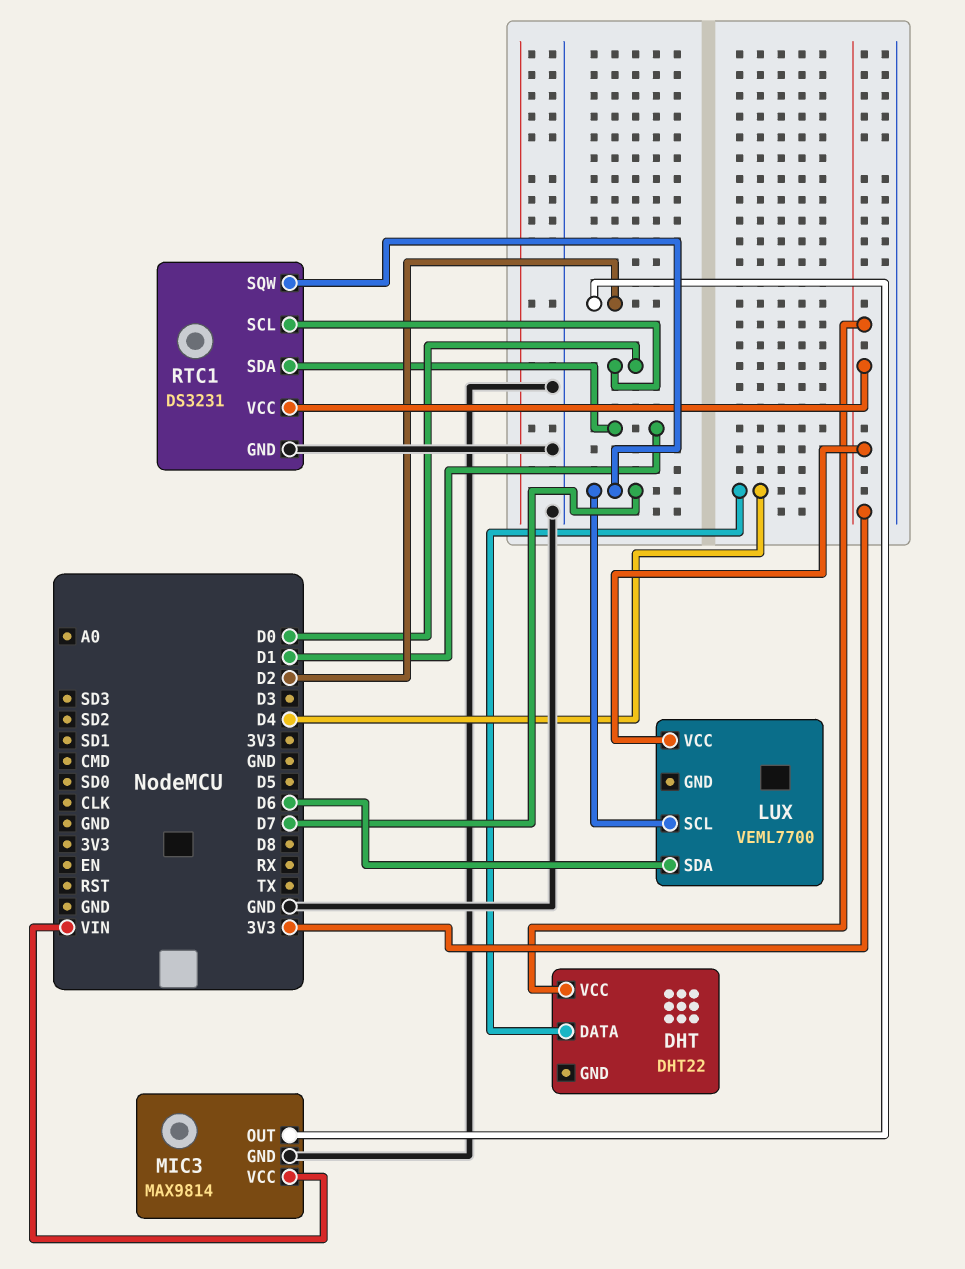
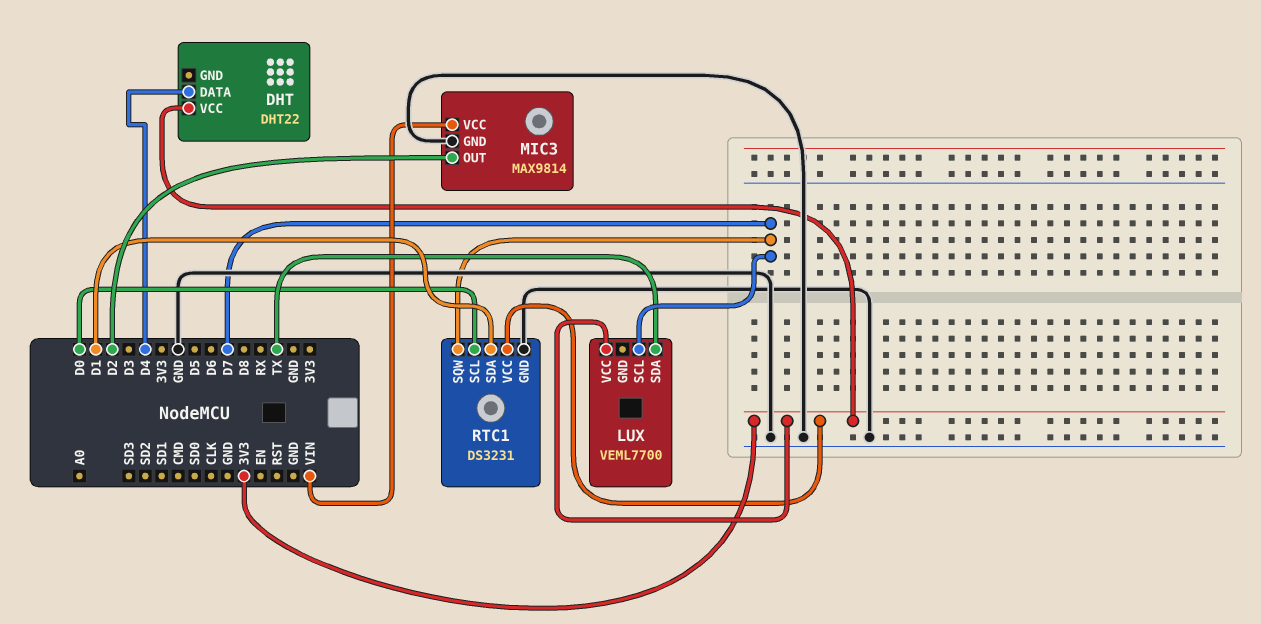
LUX pin SDA: D6 -> TX

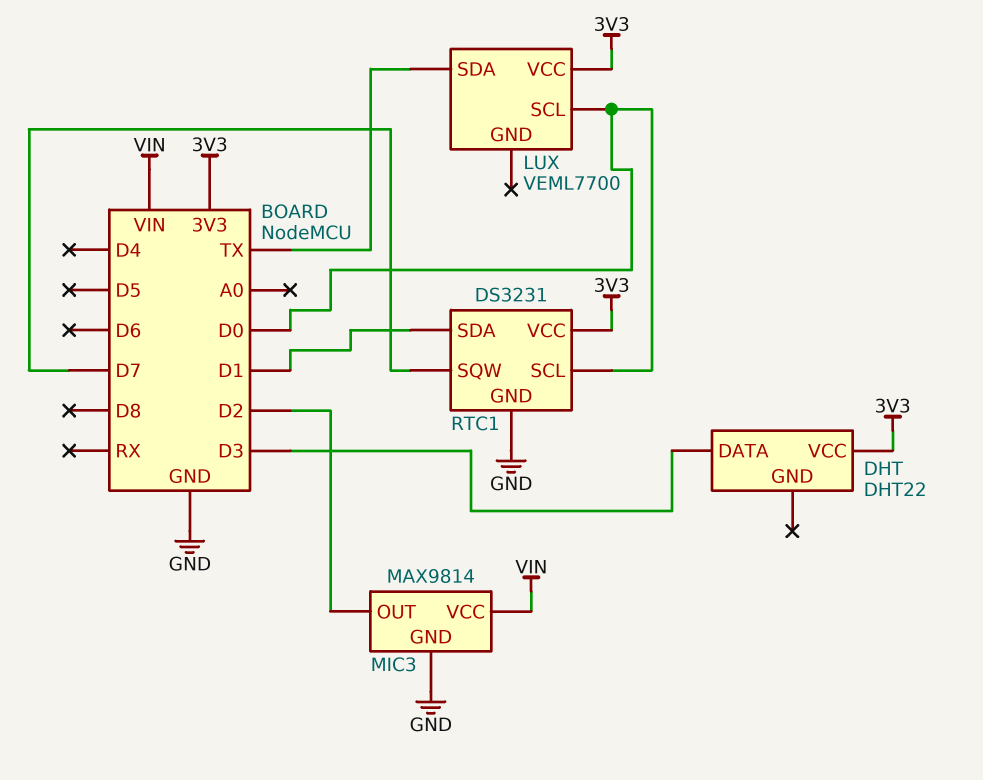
DHT pin DATA: D4 -> D3
LUX pin SCL: D7 -> D0

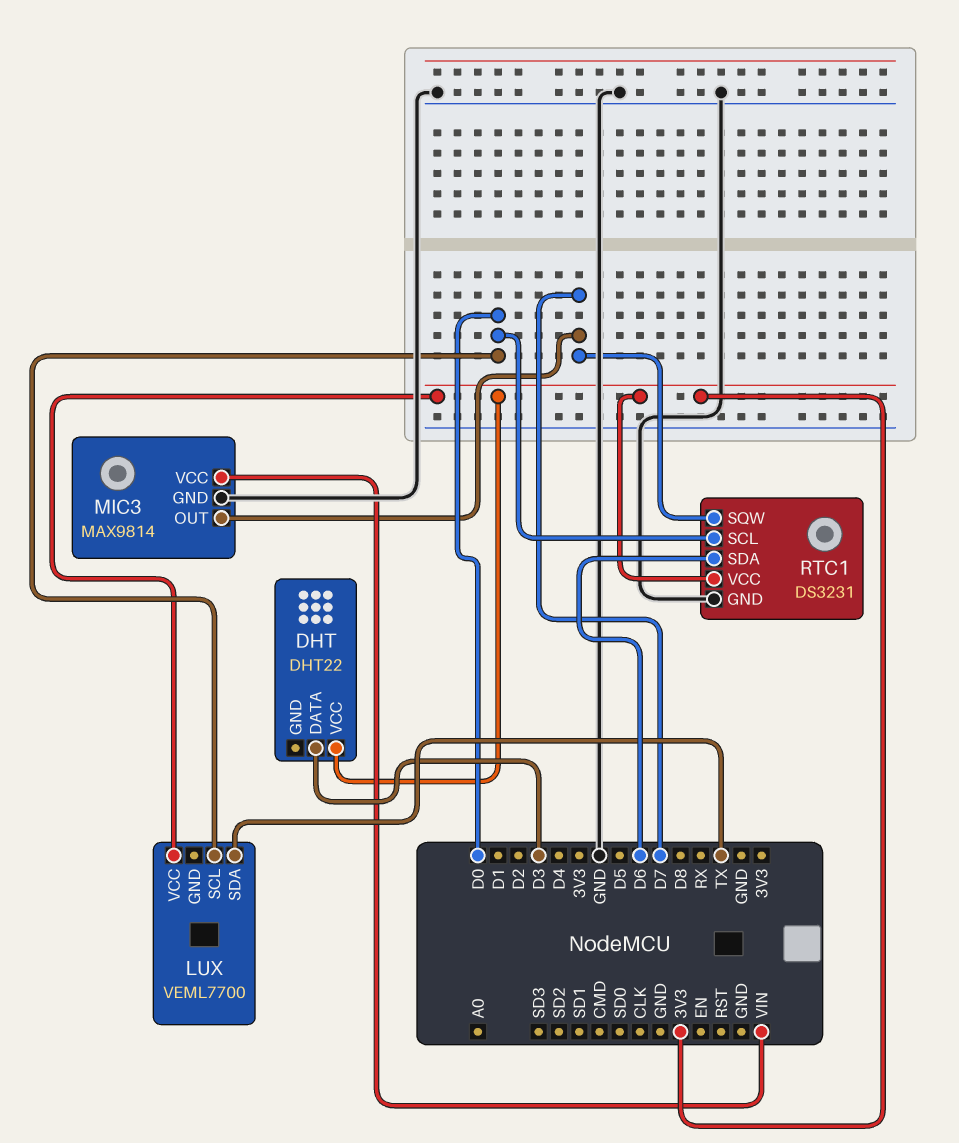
MIC3 pin OUT: D2 -> D7
RTC1 pin SDA: D1 -> D6

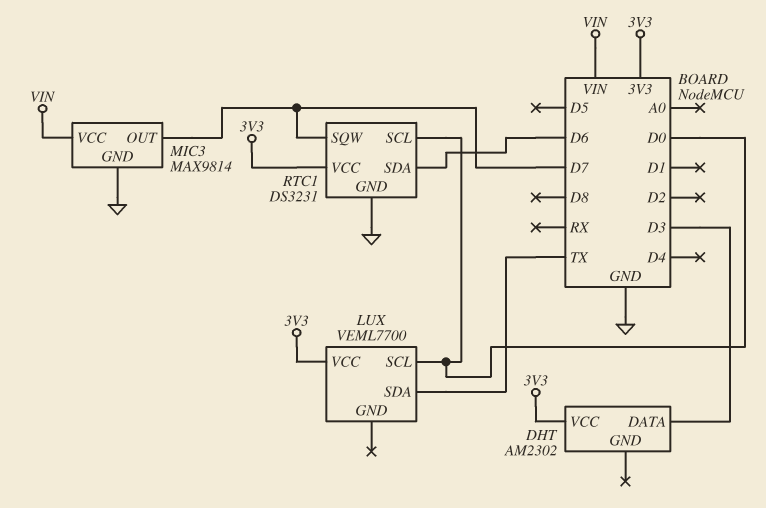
DHT: DHT22 -> AM2302

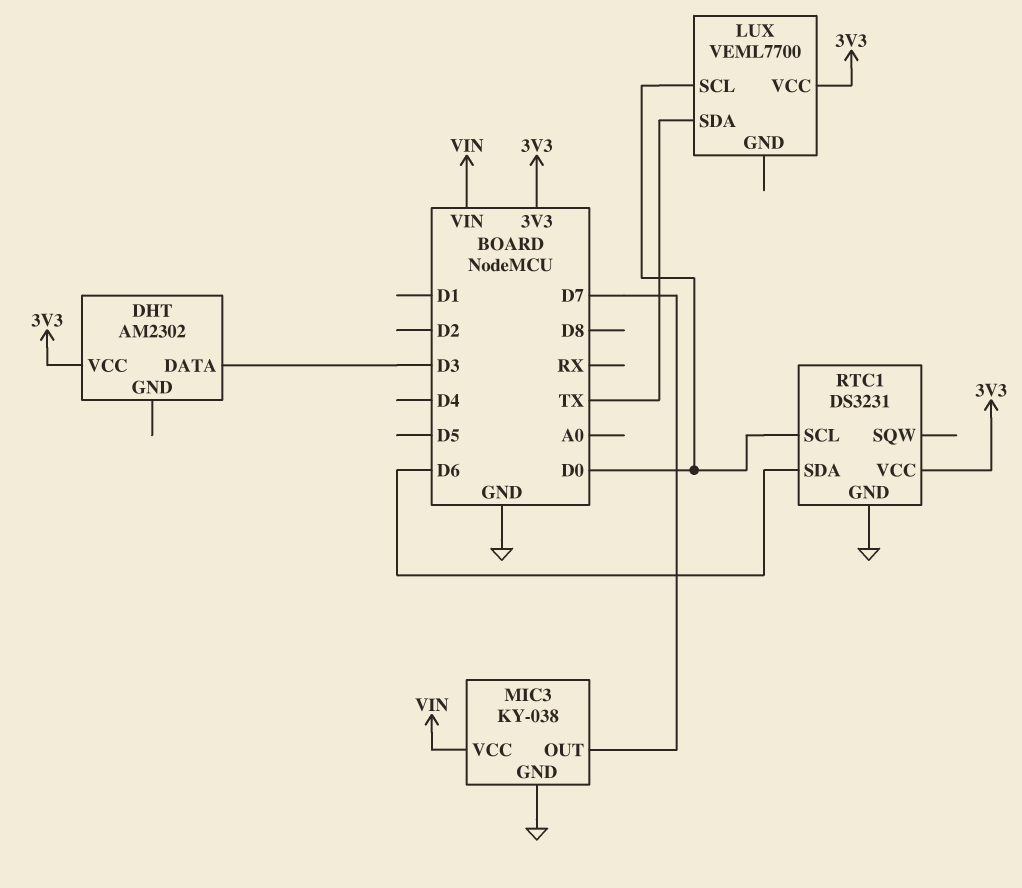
MIC3: MAX9814 -> KY-038
RTC1 pin SQW: D7 -> none

